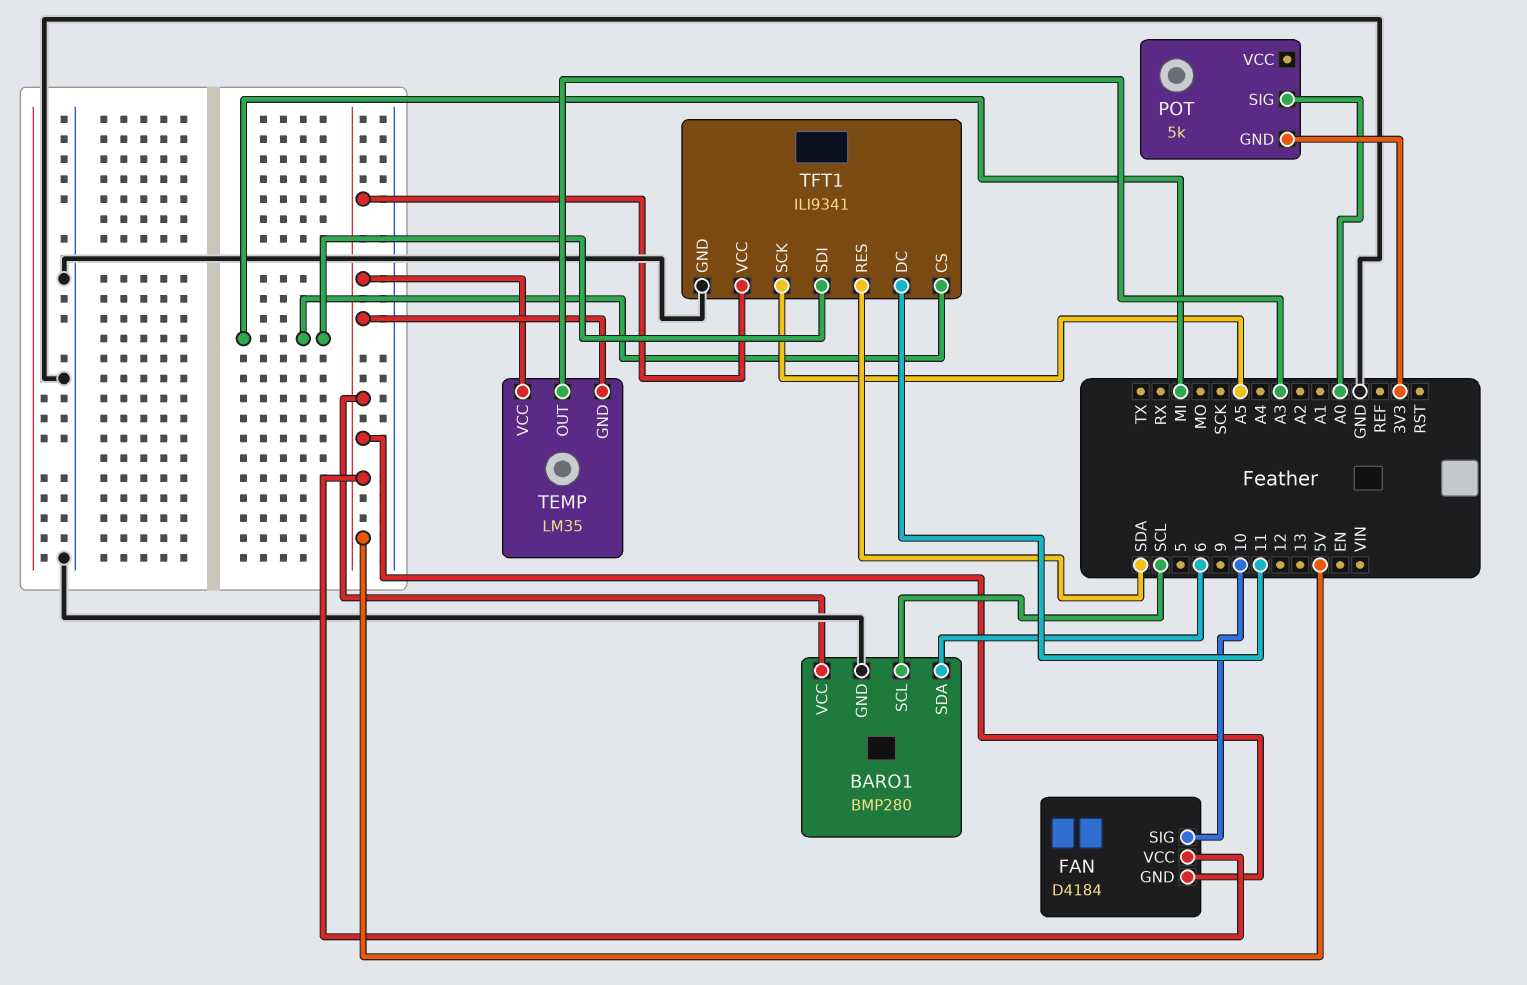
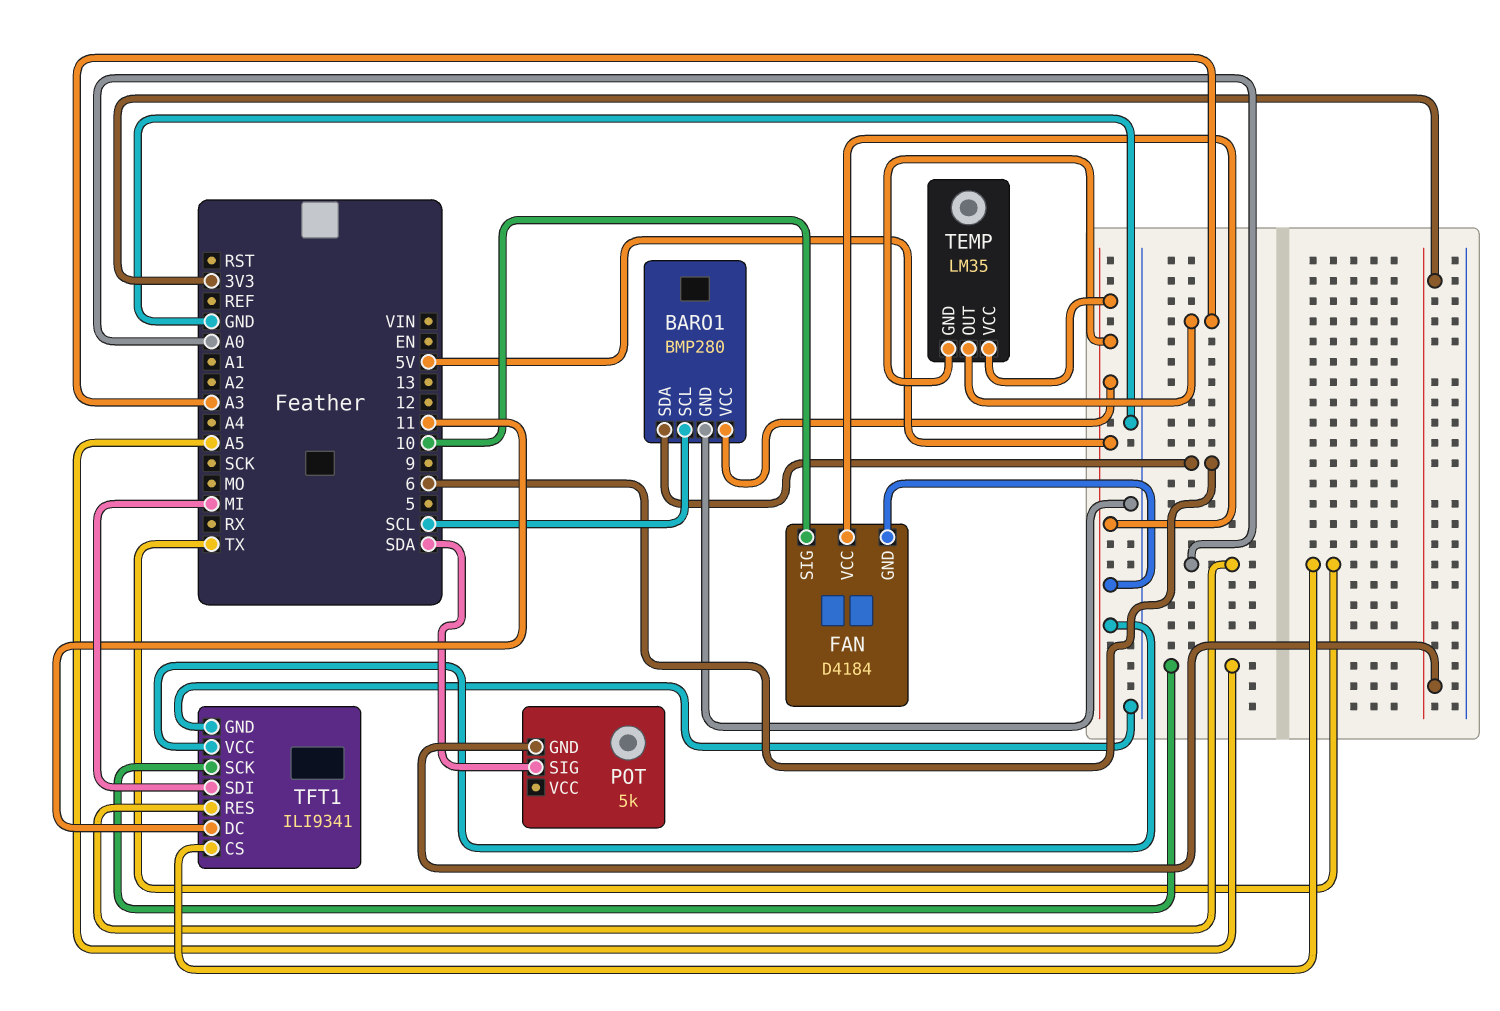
POT pin SIG: A0 -> SDA
TFT1 pin CS: MI -> TX
TFT1 pin RES: SDA -> A0

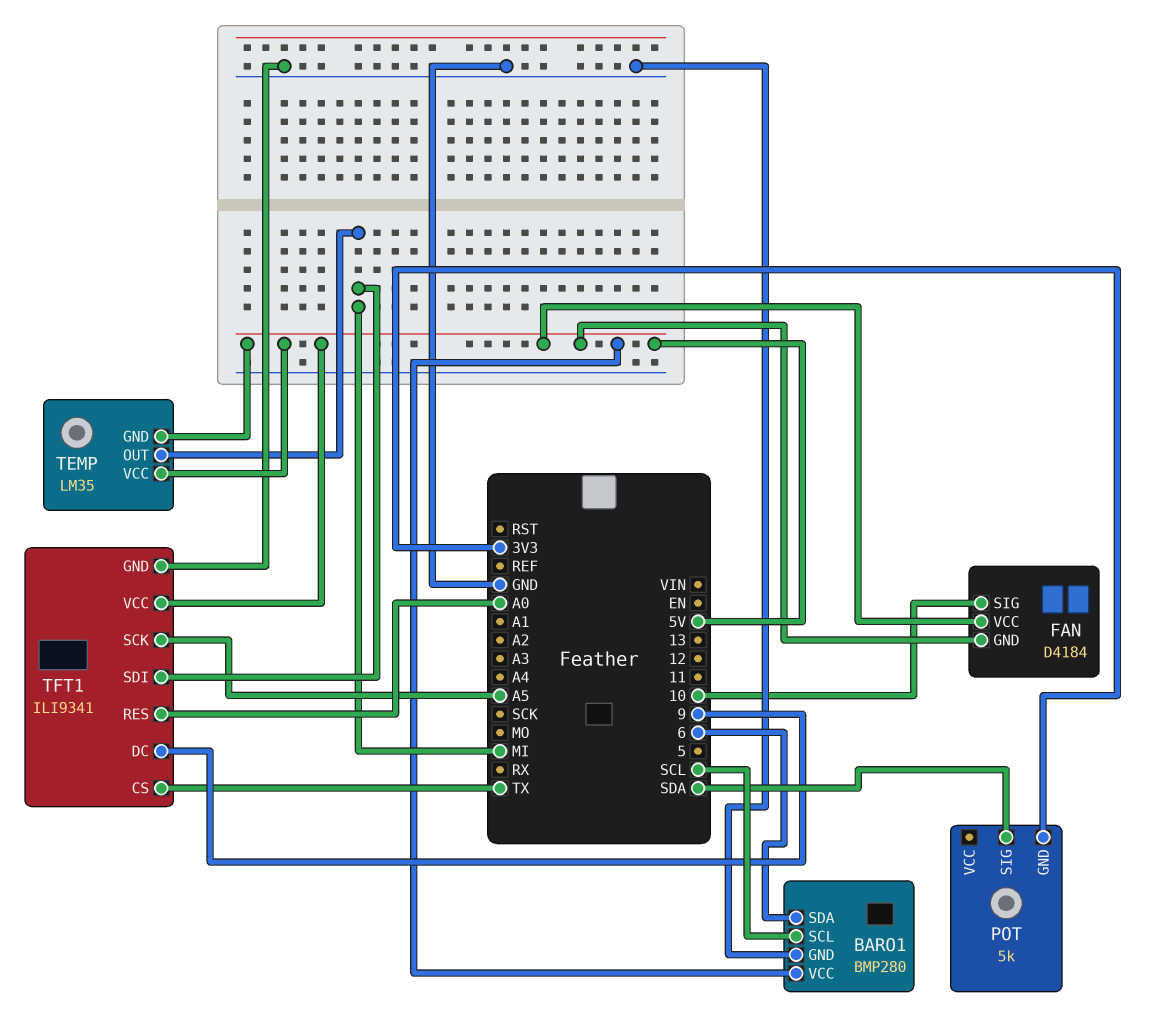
TEMP pin OUT: A3 -> MI
TFT1 pin DC: 11 -> 9

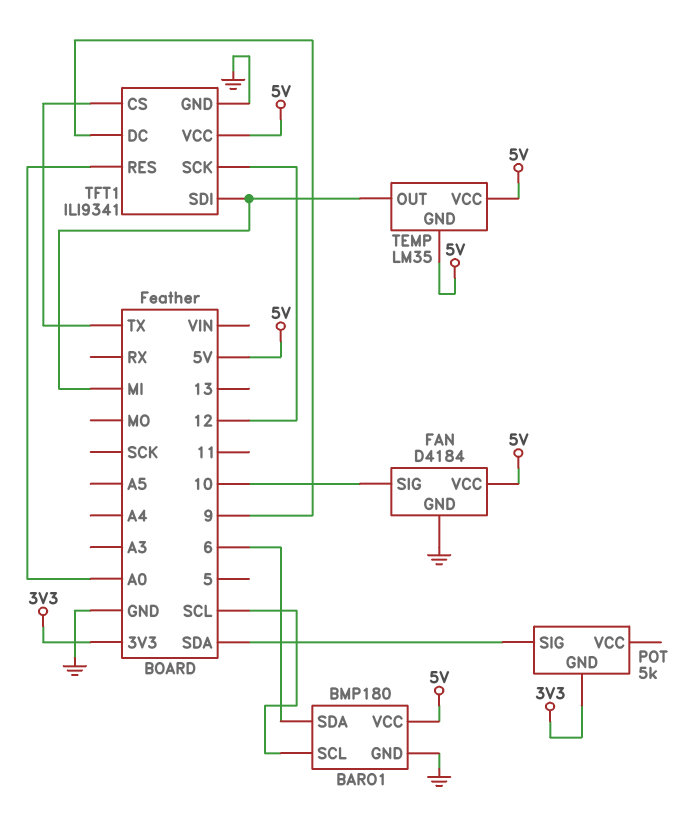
BARO1: BMP280 -> BMP180
FAN pin GND: 5V -> GND
TFT1 pin SCK: A5 -> 12

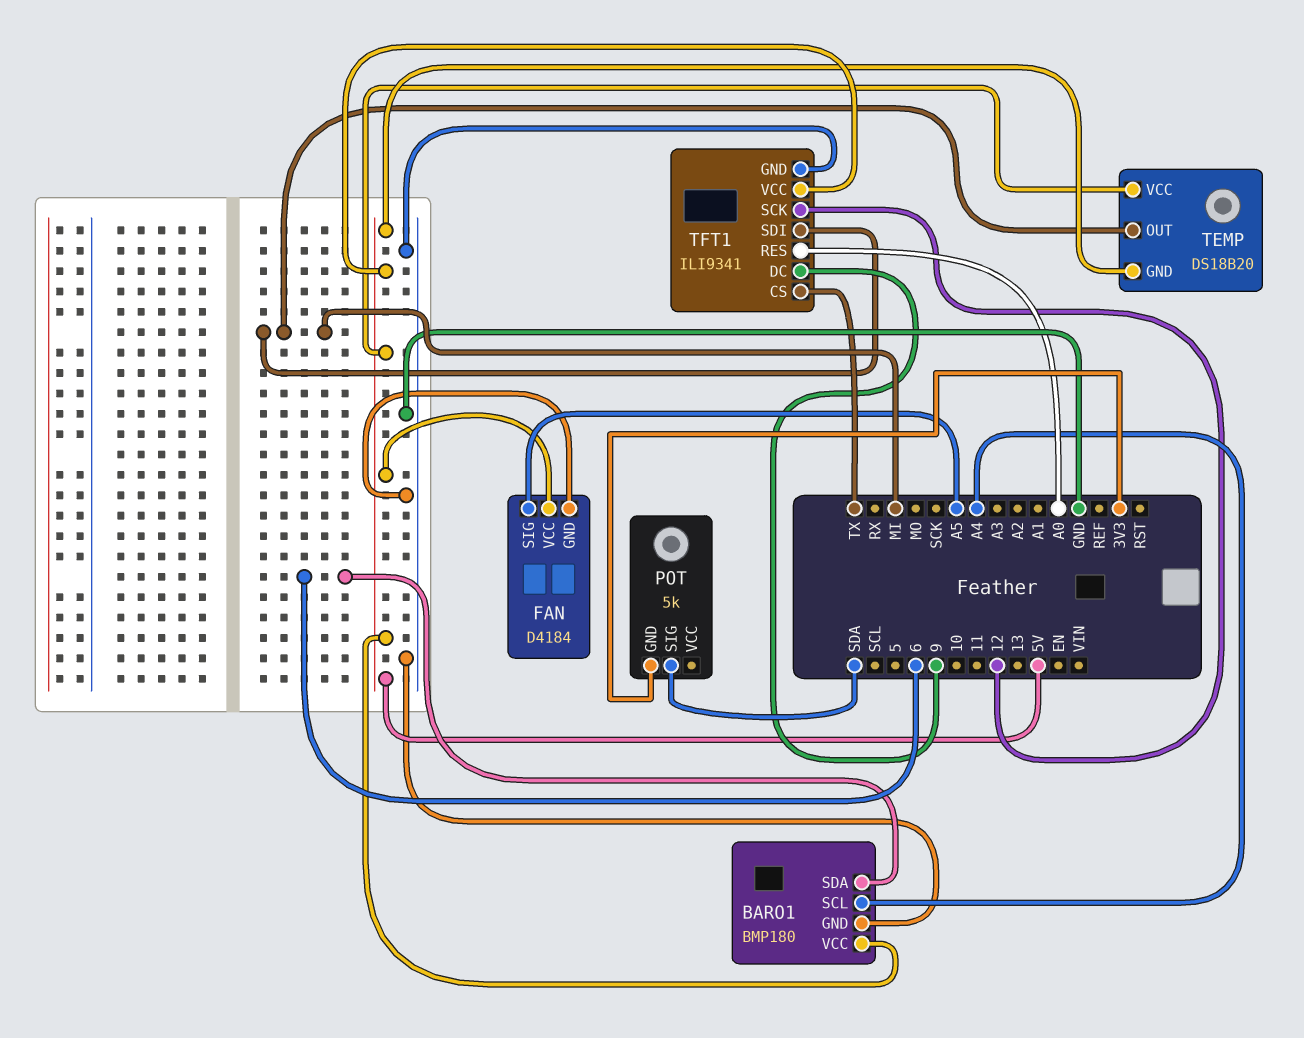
BARO1 pin SCL: SCL -> A4
FAN pin SIG: 10 -> A5
TEMP: LM35 -> DS18B20

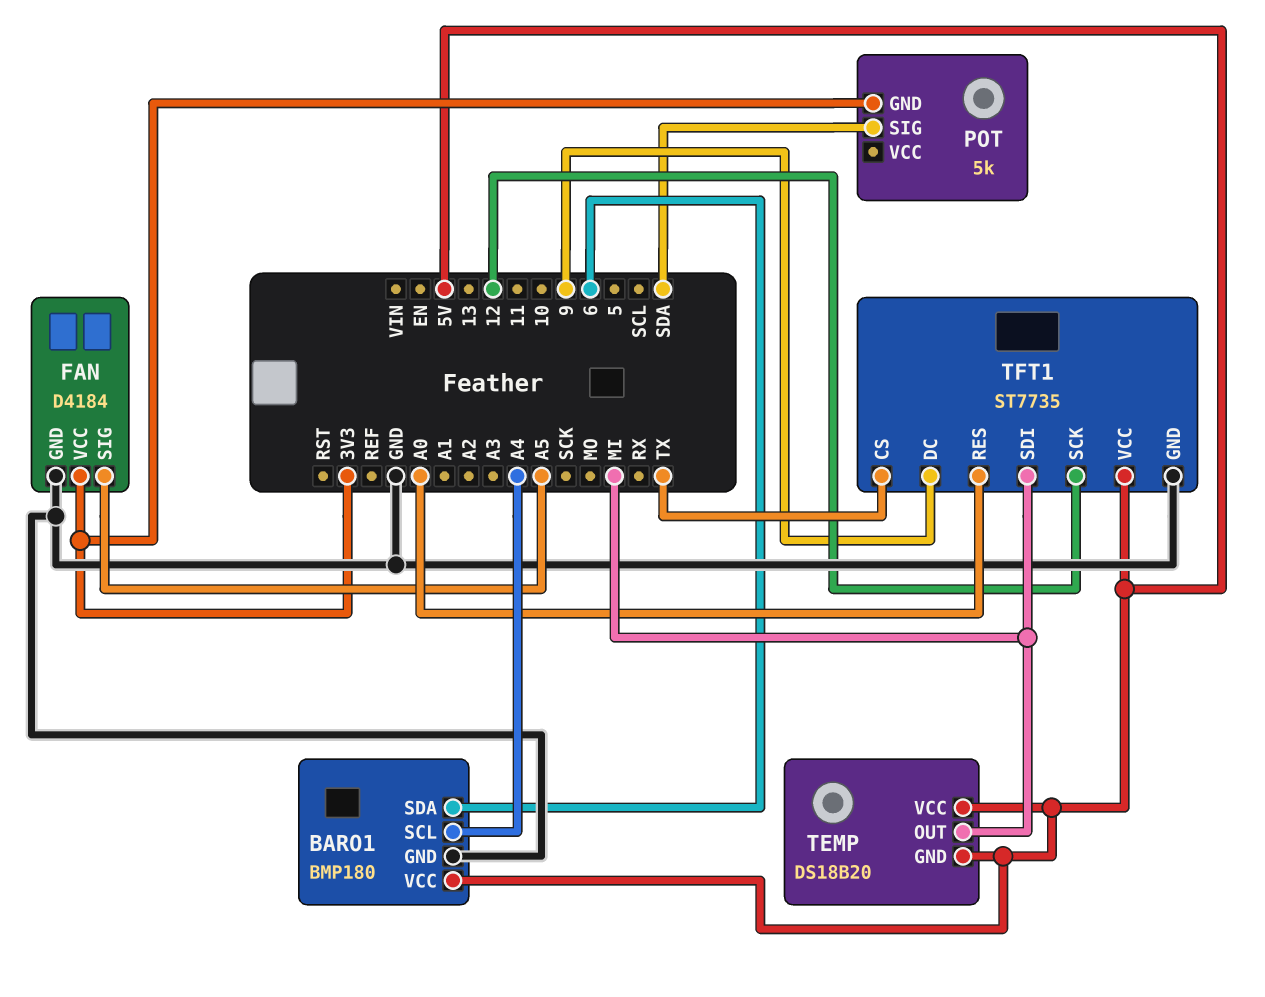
FAN pin VCC: 5V -> 3V3
TFT1: ILI9341 -> ST7735

